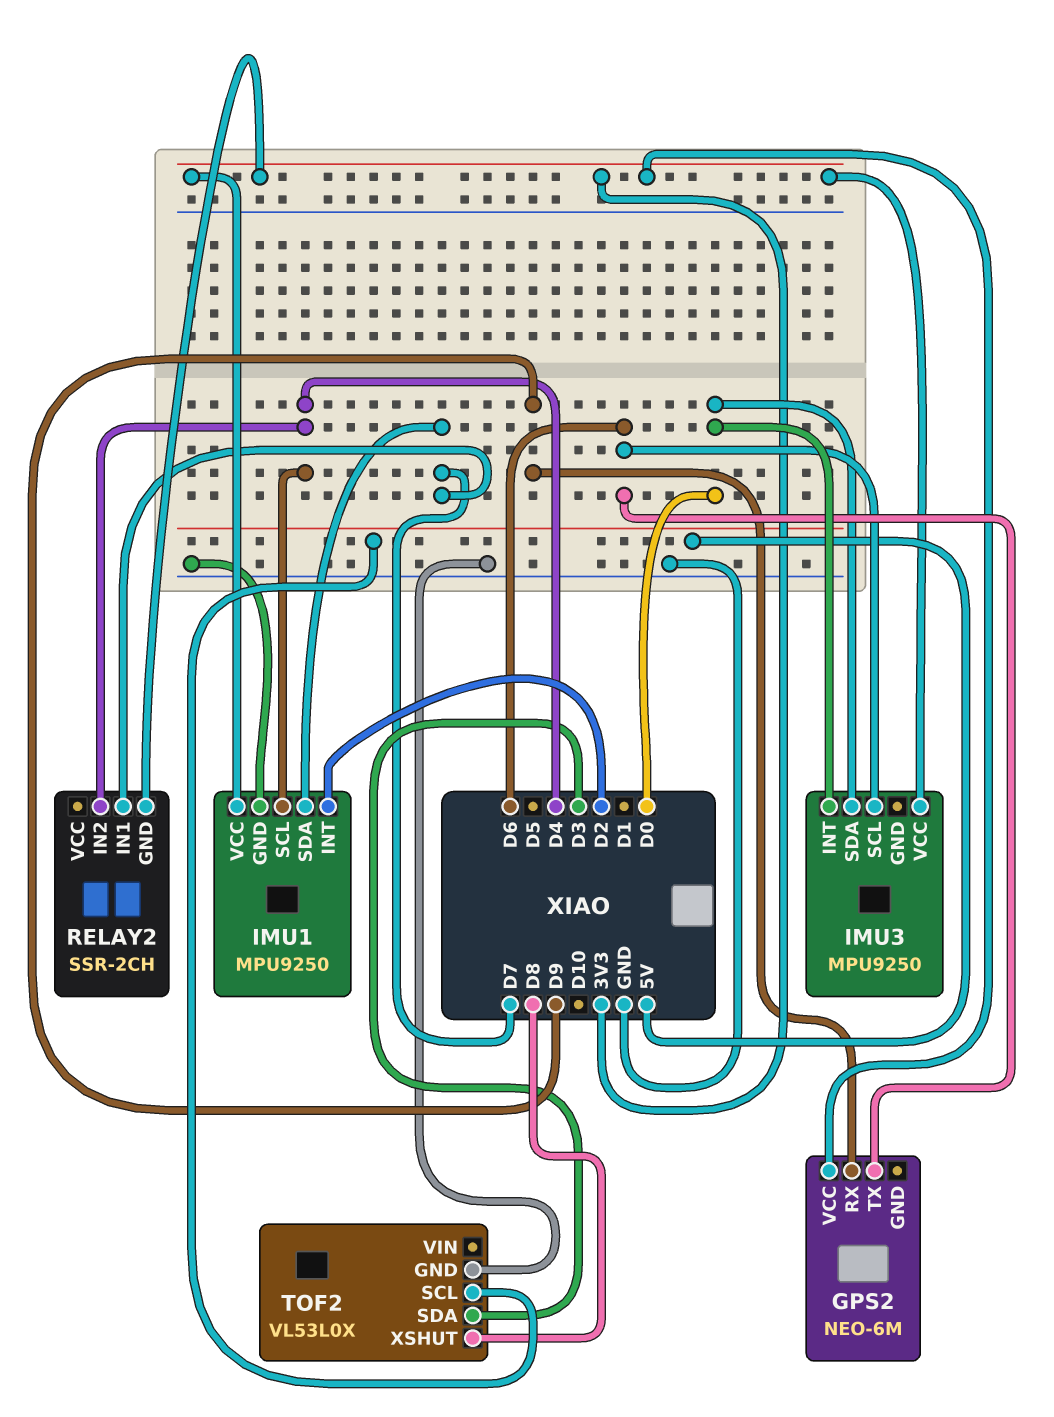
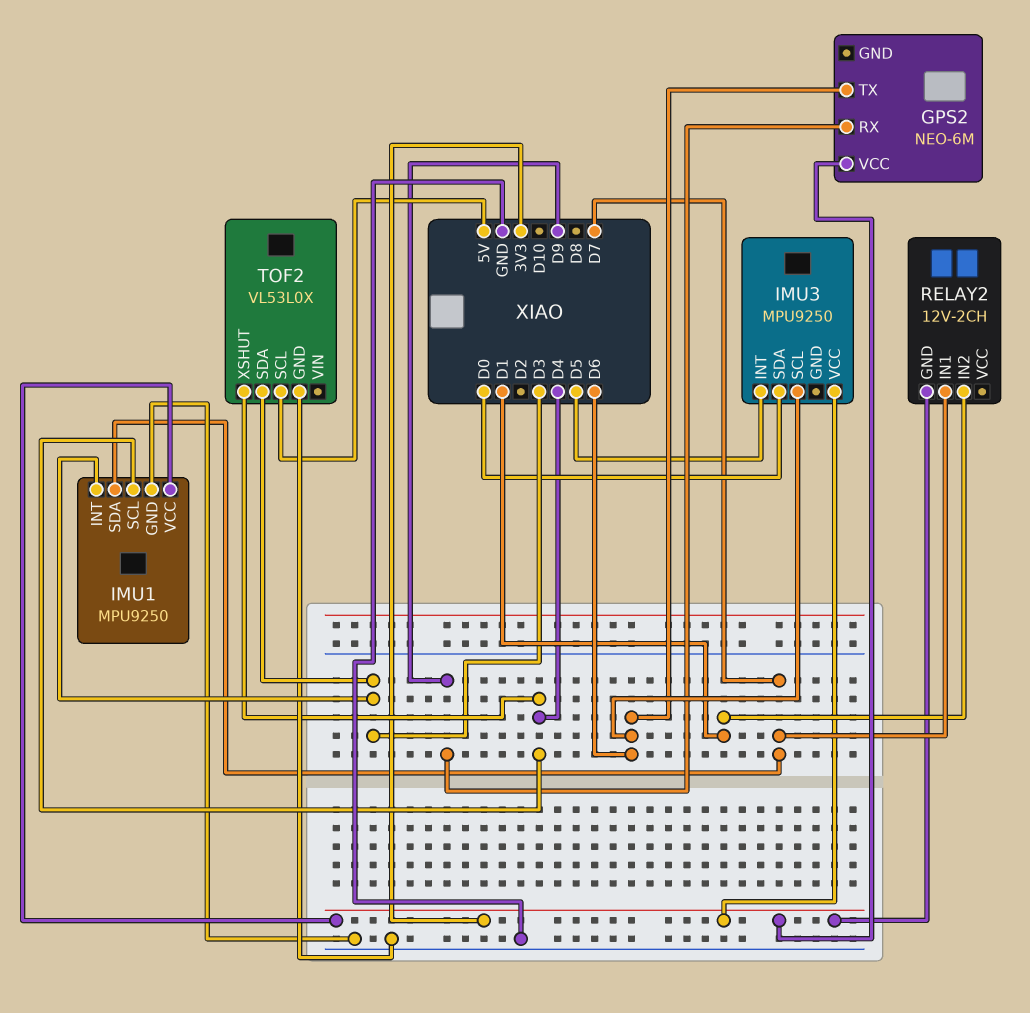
IMU1 pin INT: D2 -> D3
IMU3 pin INT: D0 -> D5
RELAY2: SSR-2CH -> 12V-2CH
RELAY2 pin IN2: D4 -> D1
TOF2 pin XSHUT: D8 -> D4

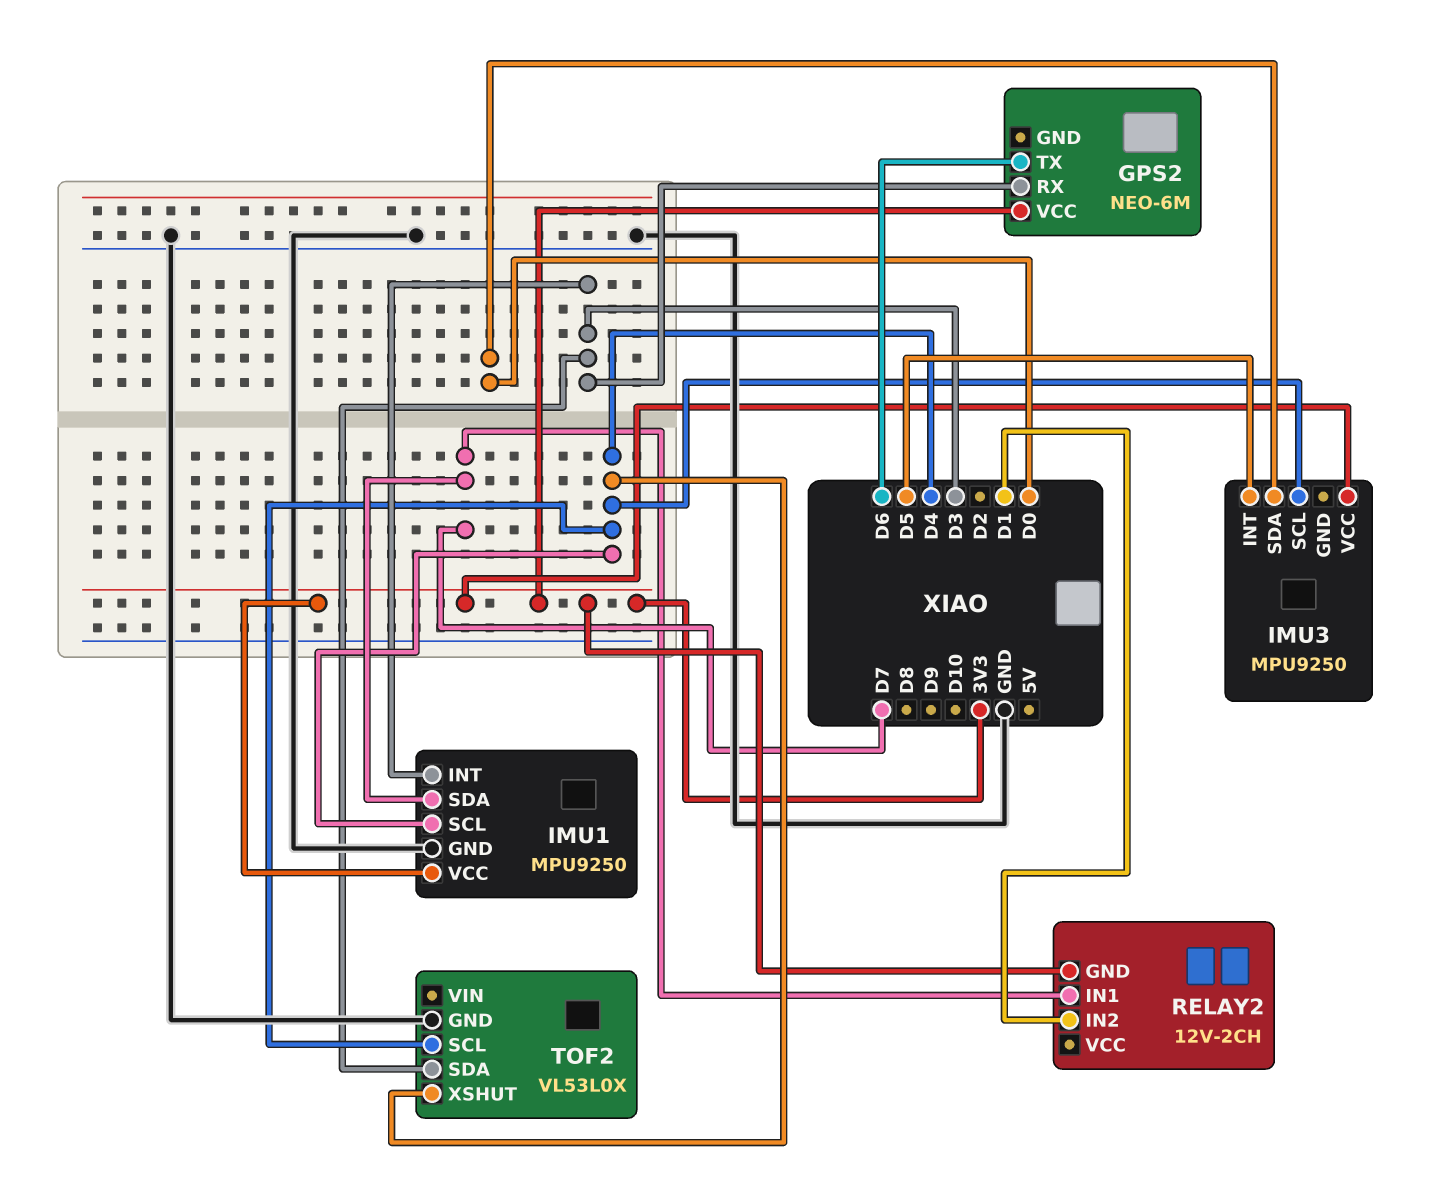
GPS2 pin RX: D9 -> D3
IMU3 pin SCL: D6 -> D4
TOF2 pin SCL: 5V -> D4

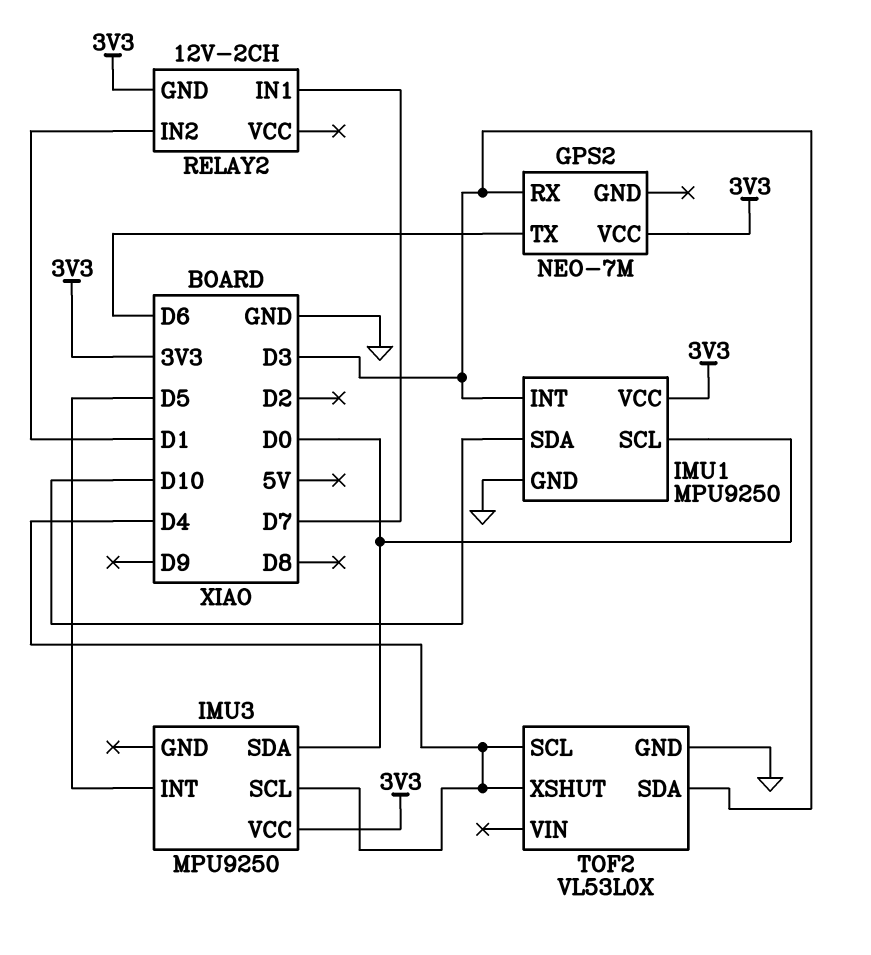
GPS2: NEO-6M -> NEO-7M
IMU1 pin SCL: D4 -> D0
IMU1 pin SDA: D7 -> D10

